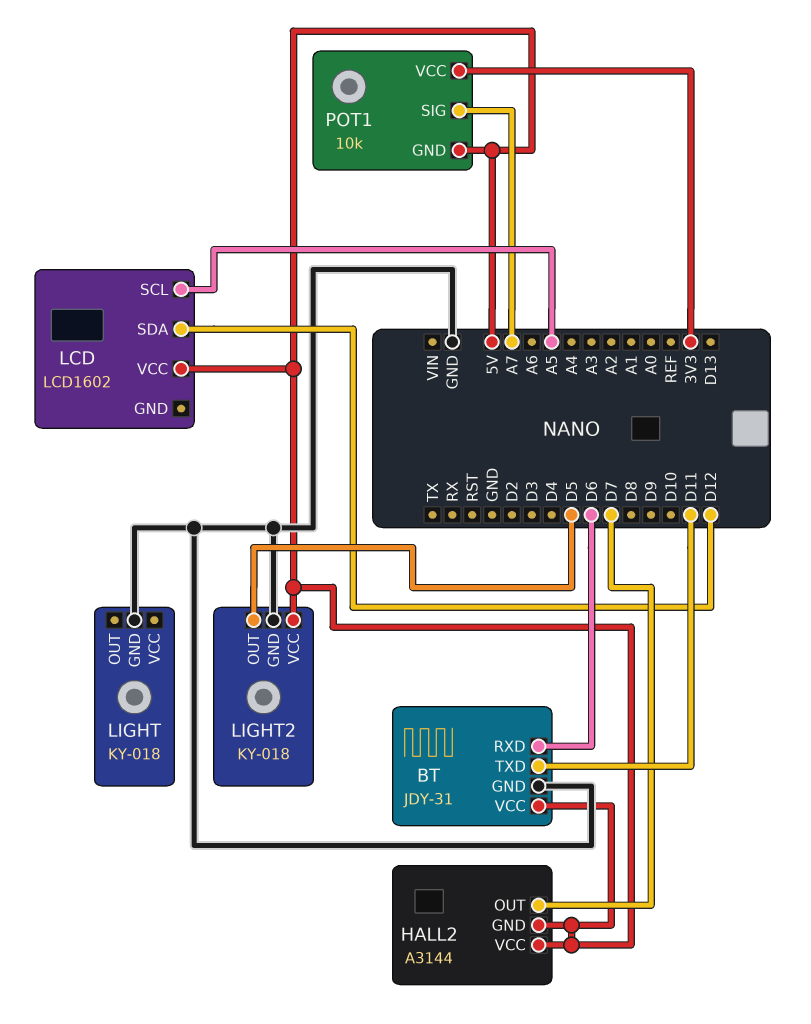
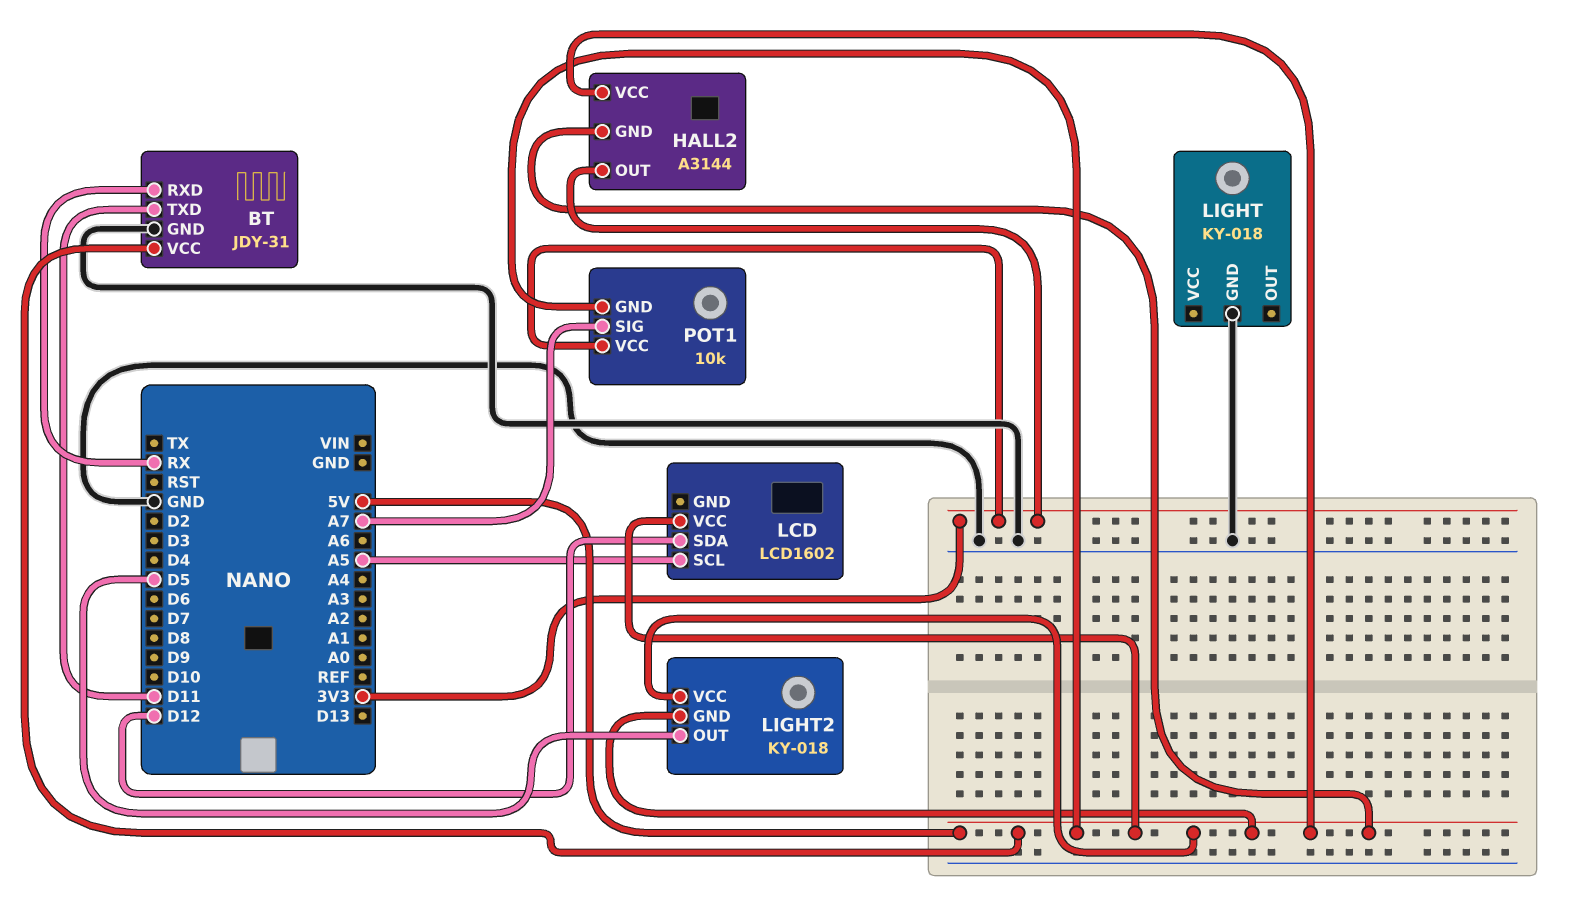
BT pin RXD: D6 -> RX
HALL2 pin OUT: D7 -> 3V3
LIGHT2 pin GND: GND -> 5V

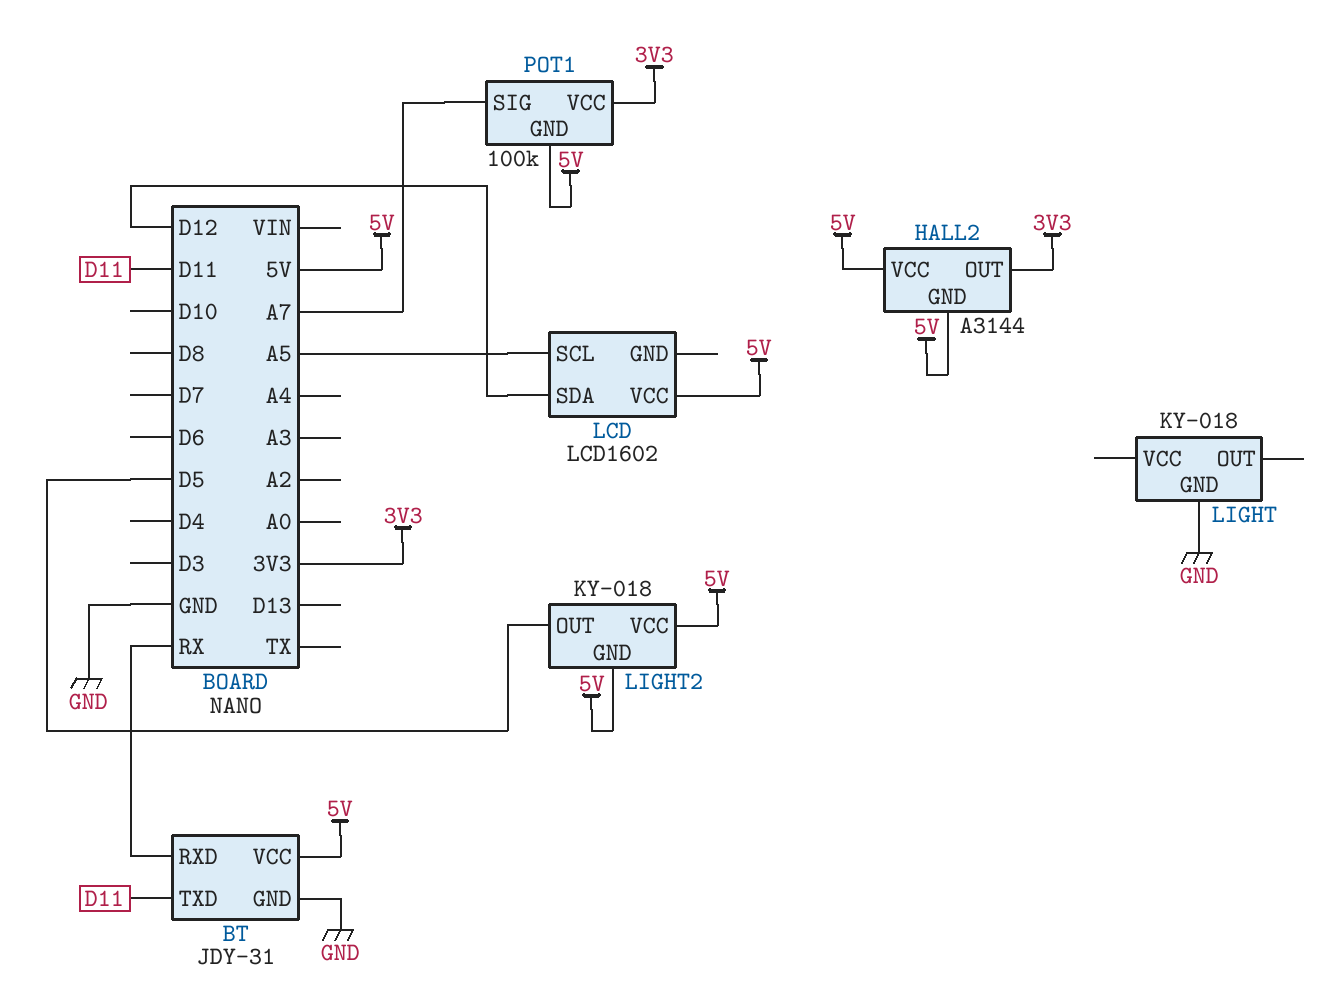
POT1: 10k -> 100k

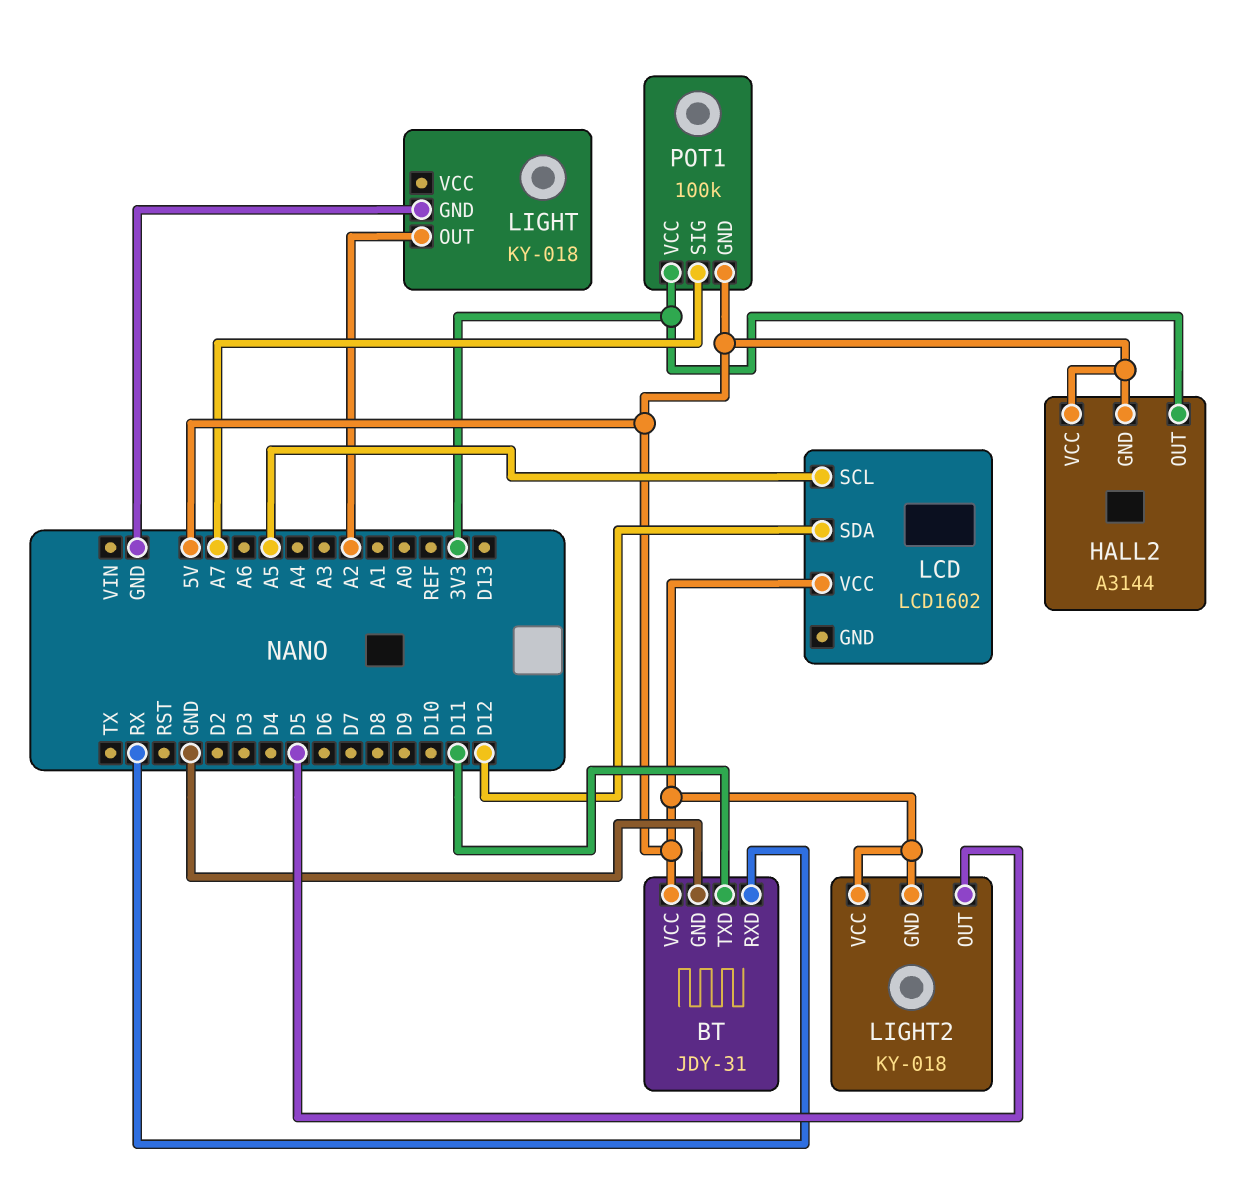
LIGHT pin OUT: none -> A2

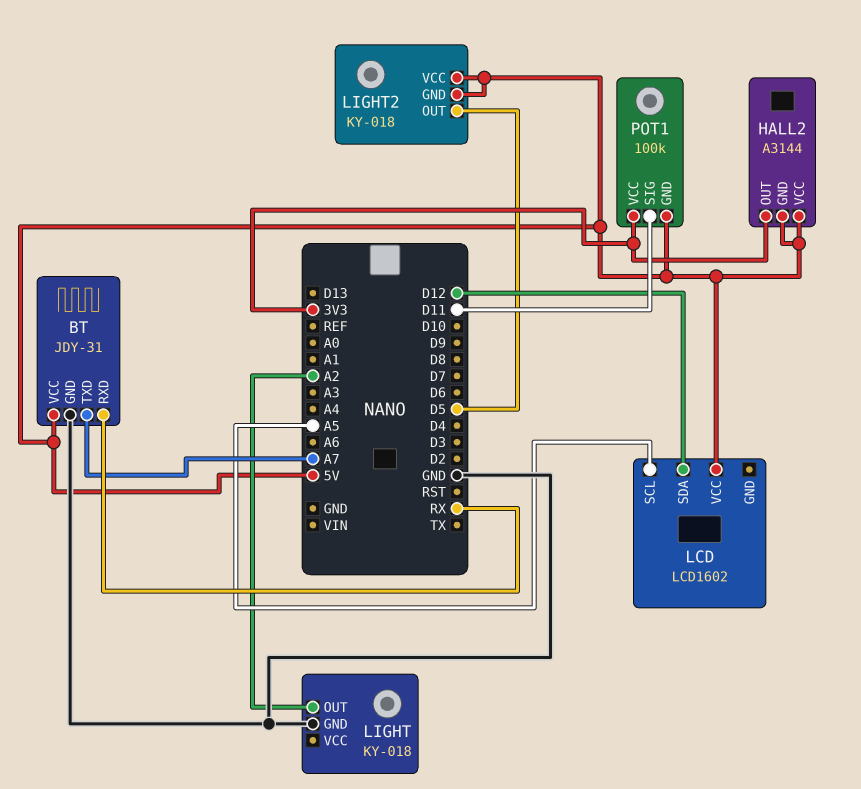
BT pin TXD: D11 -> A7
POT1 pin SIG: A7 -> D11

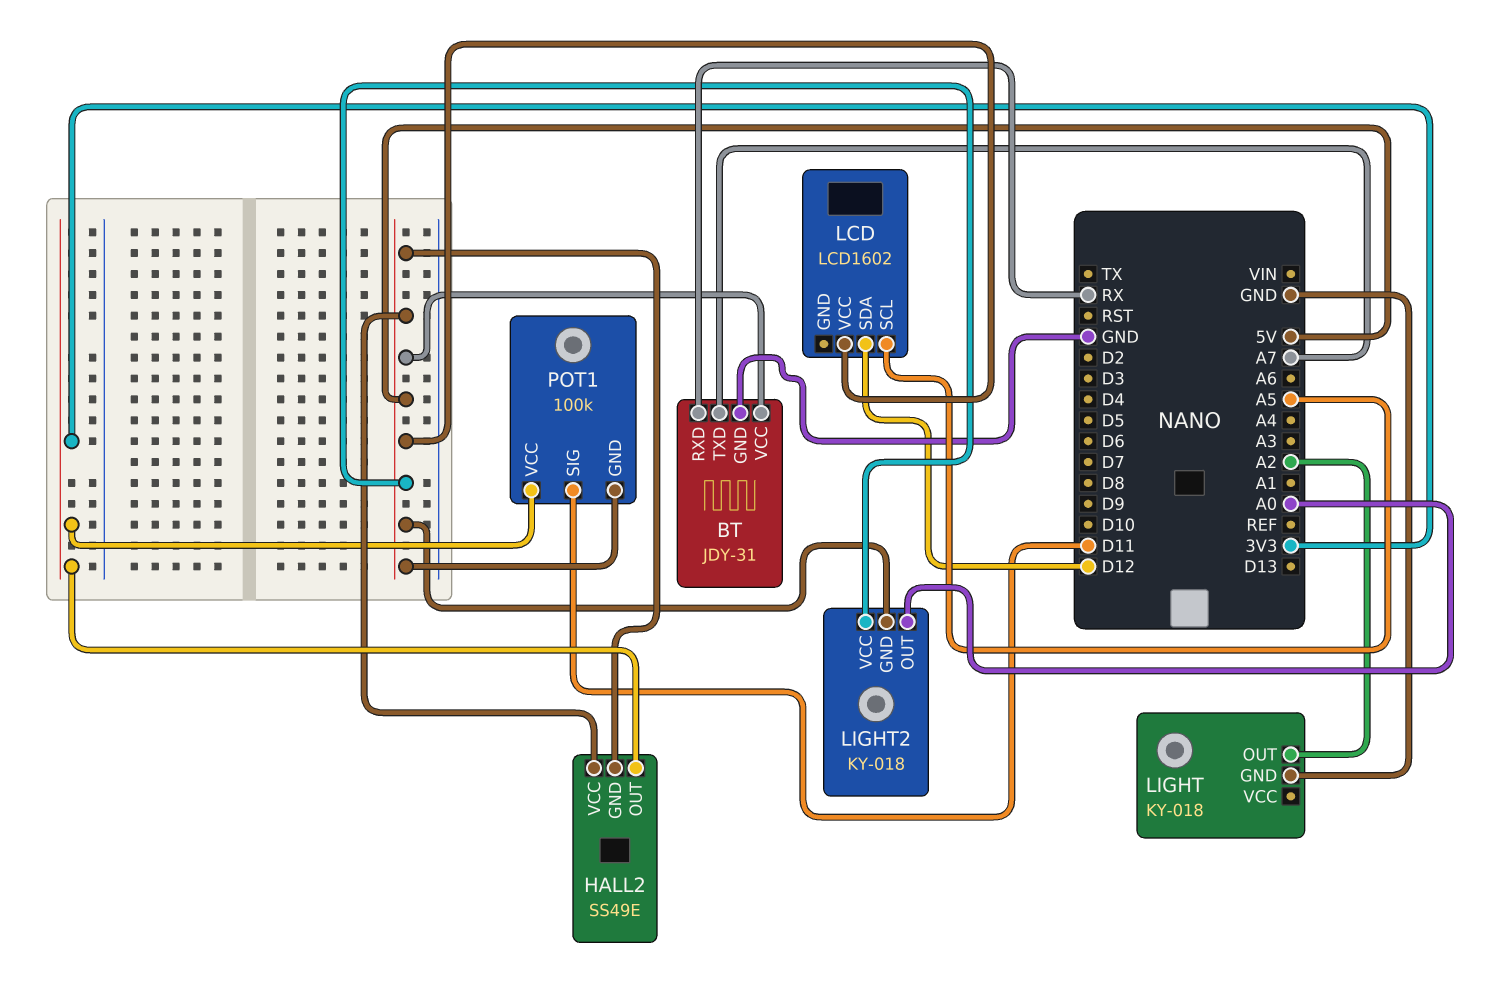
HALL2: A3144 -> SS49E
LIGHT2 pin OUT: D5 -> A0

